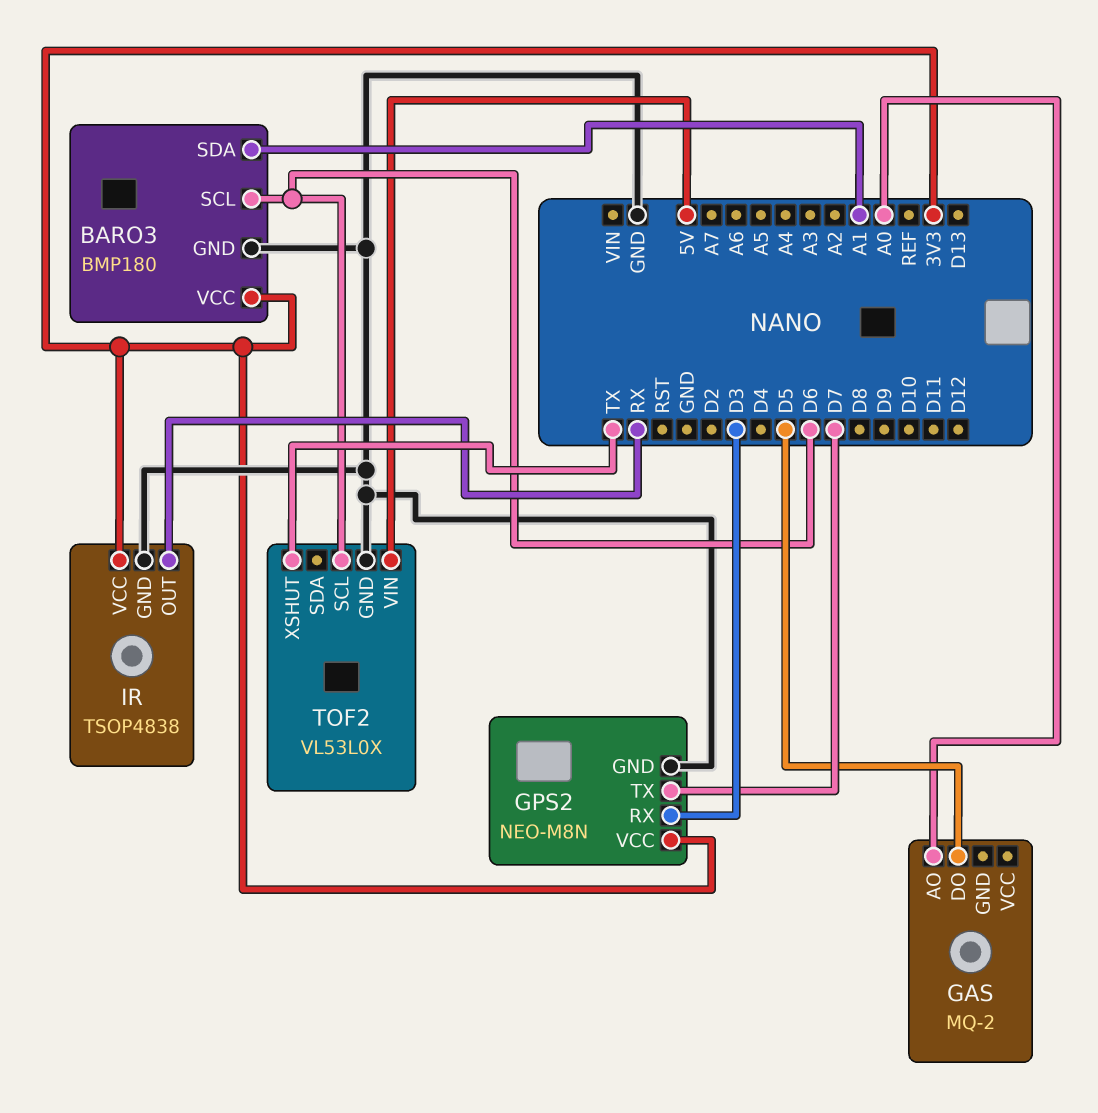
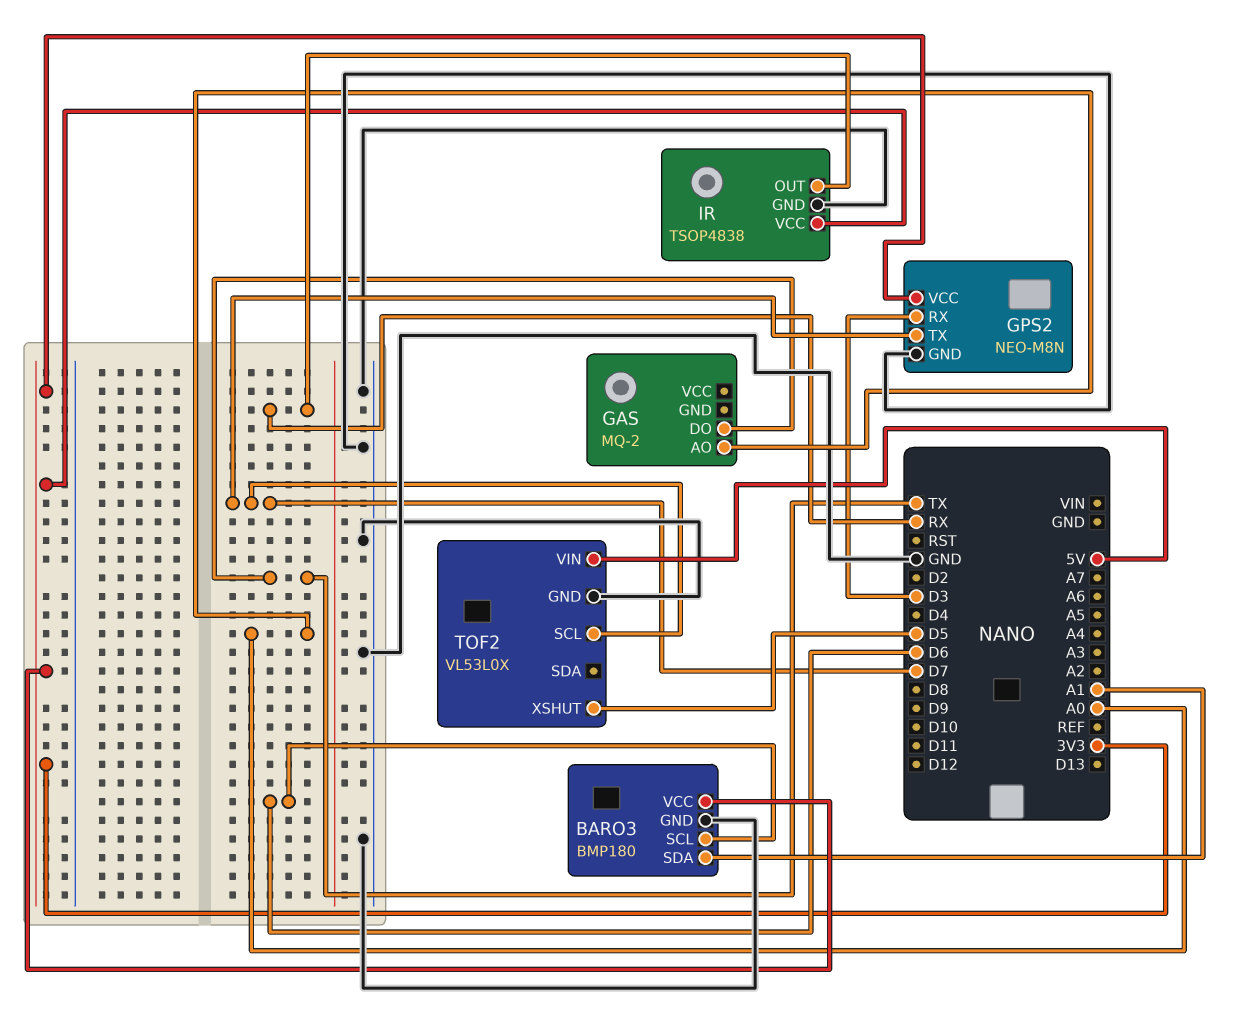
GAS pin DO: D5 -> TX
TOF2 pin SCL: D6 -> D7
TOF2 pin XSHUT: TX -> D5

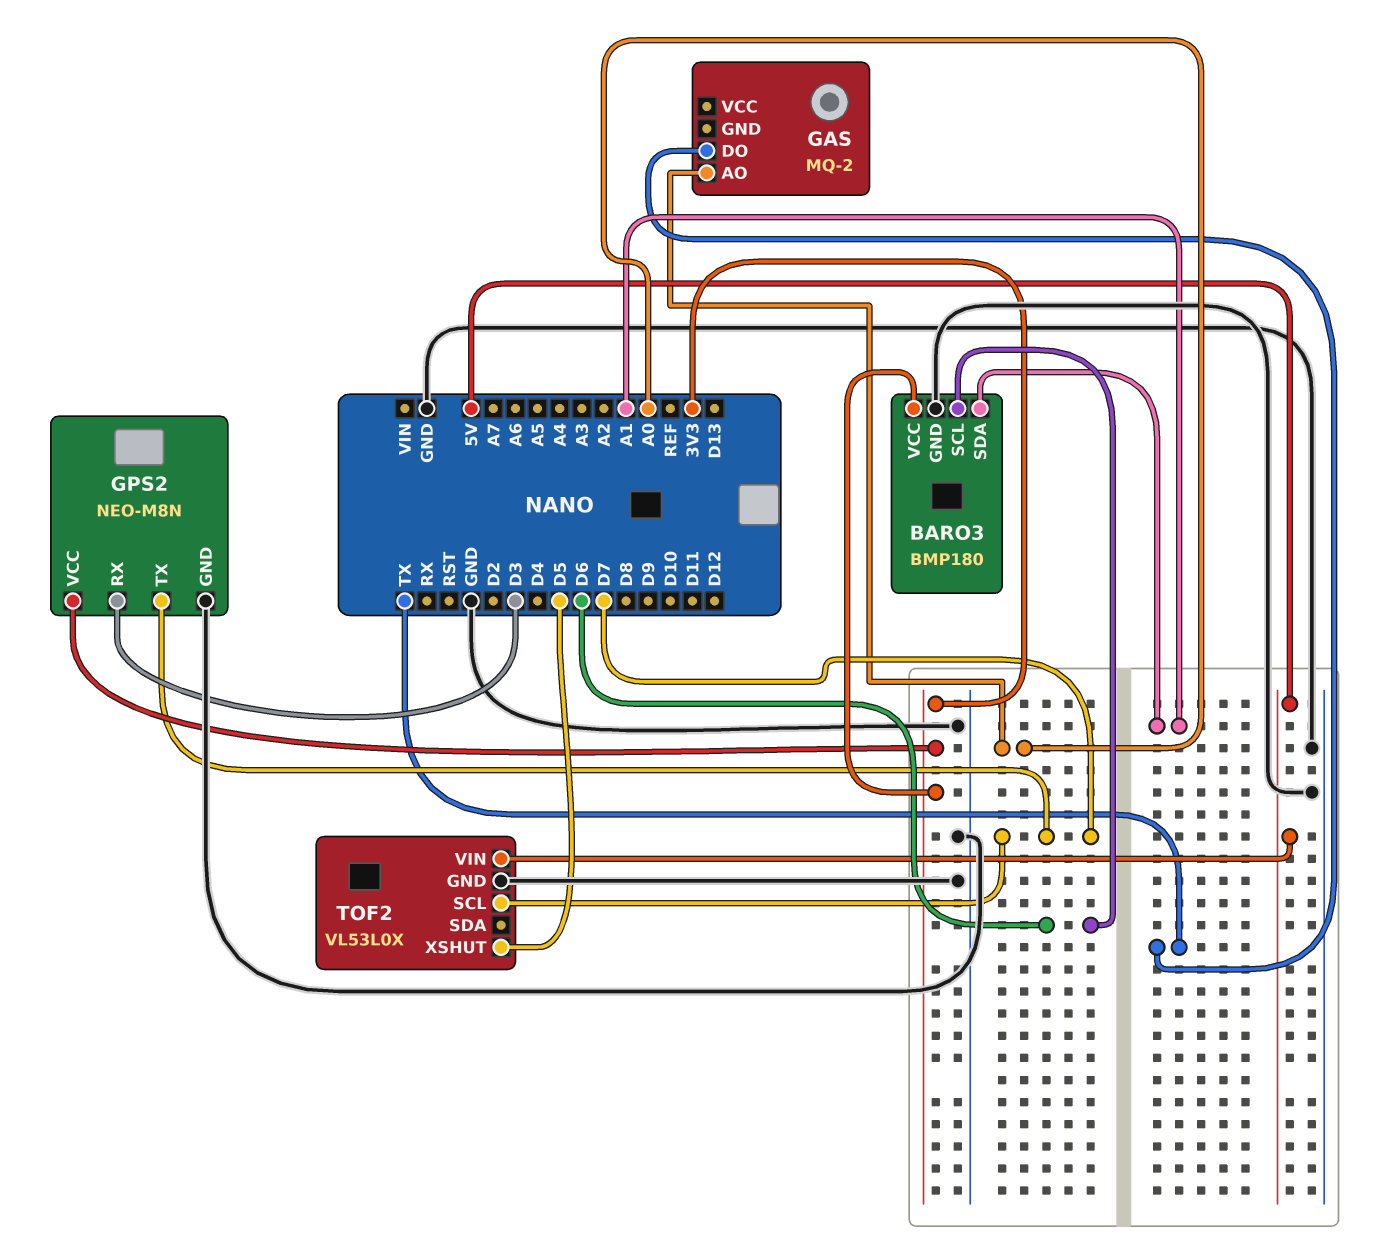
IR: TSOP4838 -> none
IR pin GND: GND -> none
IR pin OUT: RX -> none
IR pin VCC: 3V3 -> none

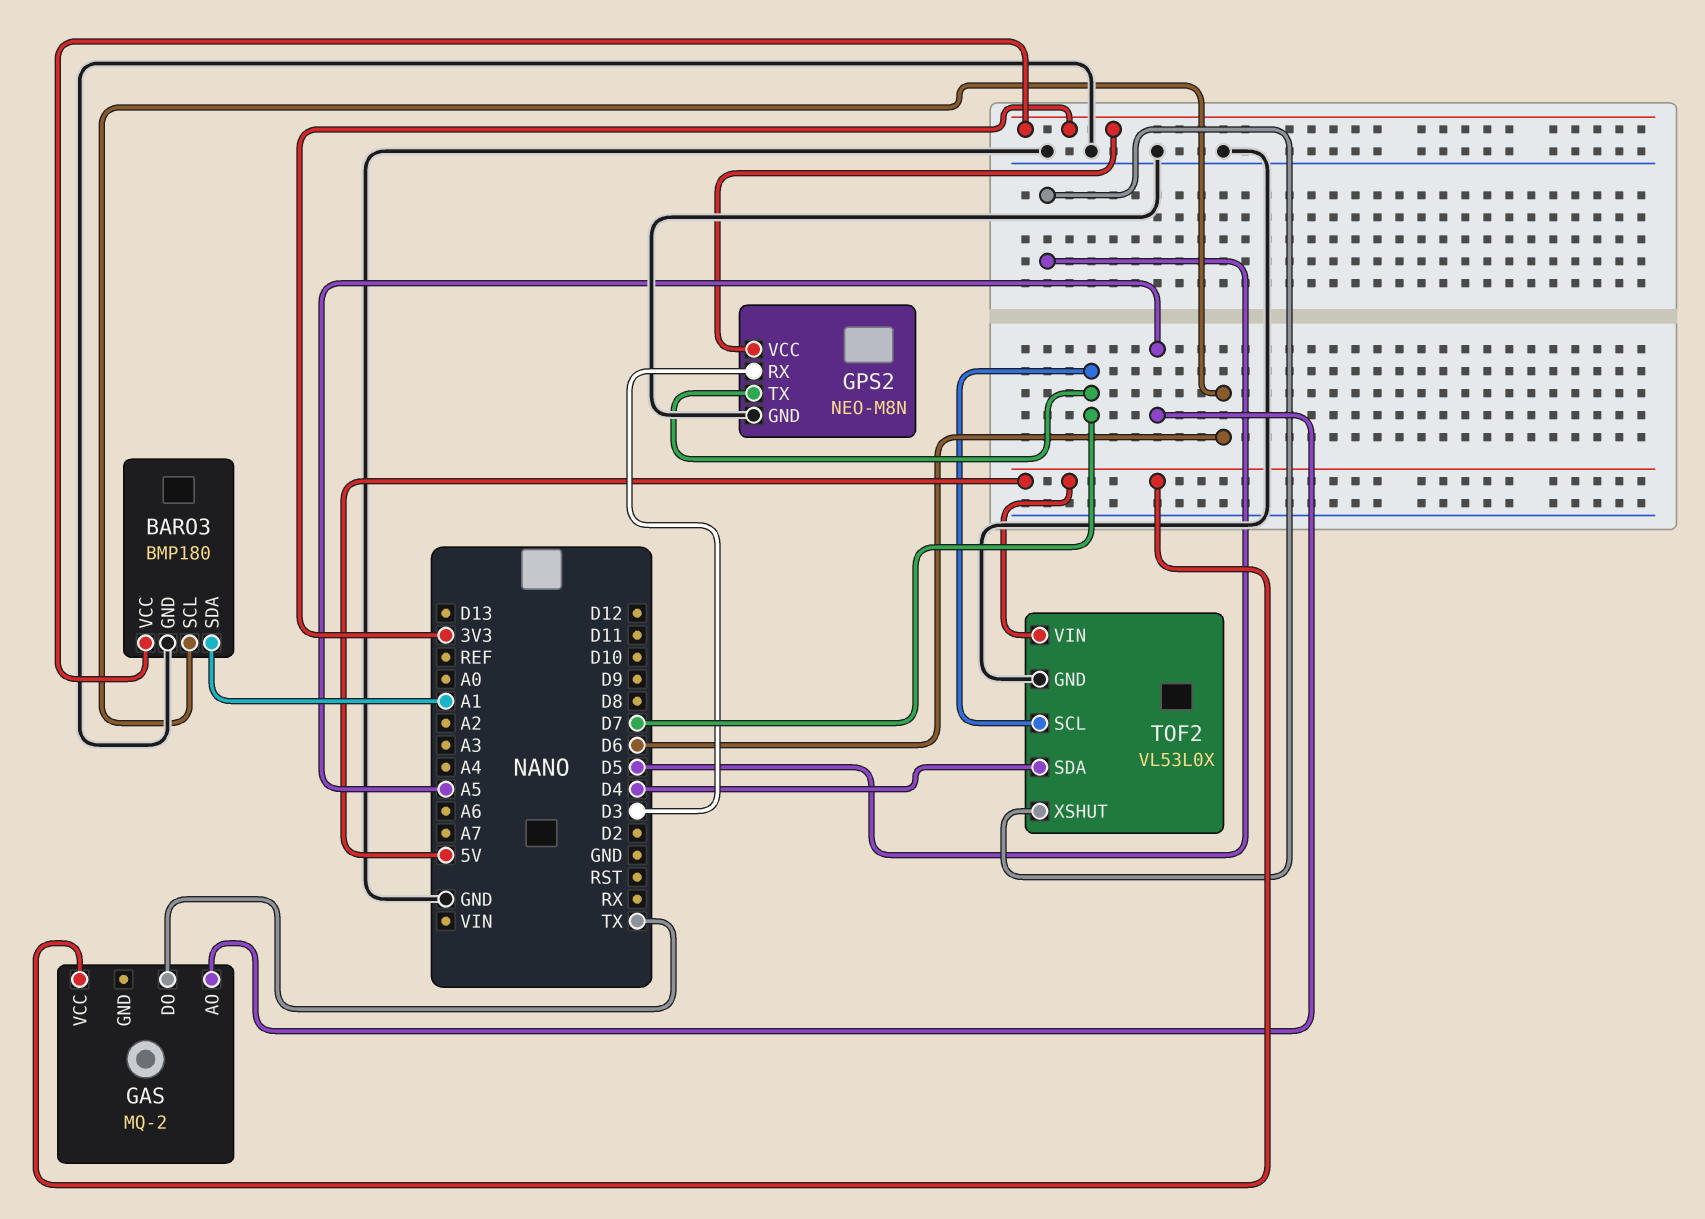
GAS pin AO: A0 -> A5
GAS pin VCC: none -> 5V
TOF2 pin SDA: none -> D4

